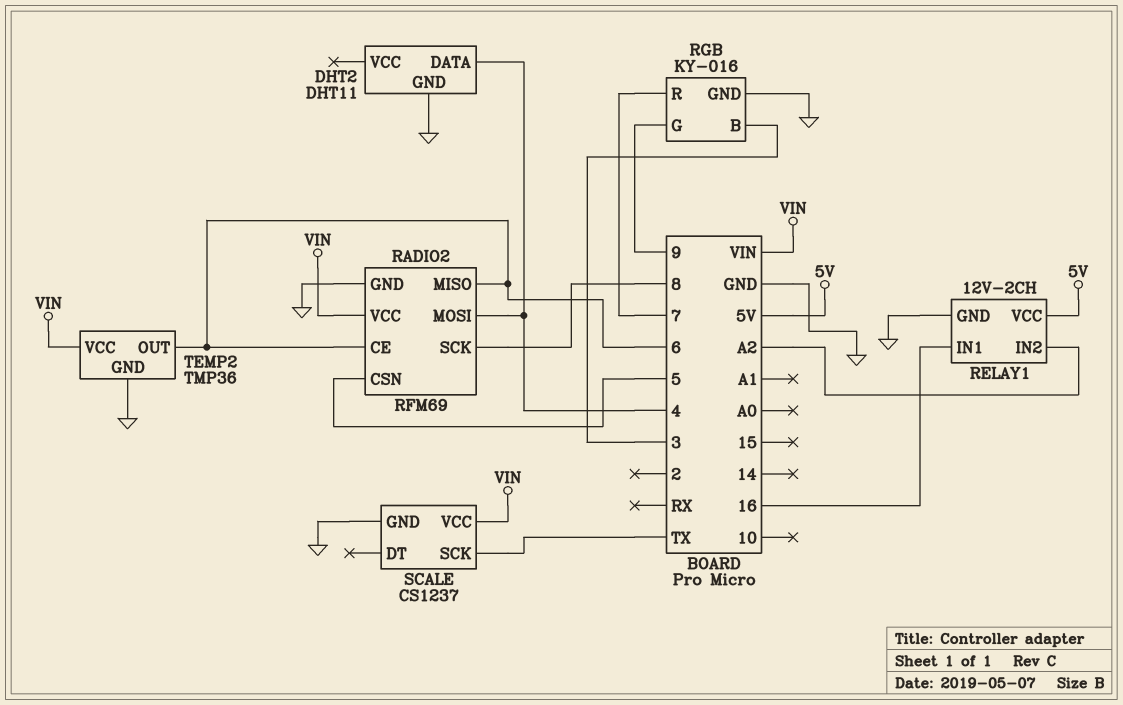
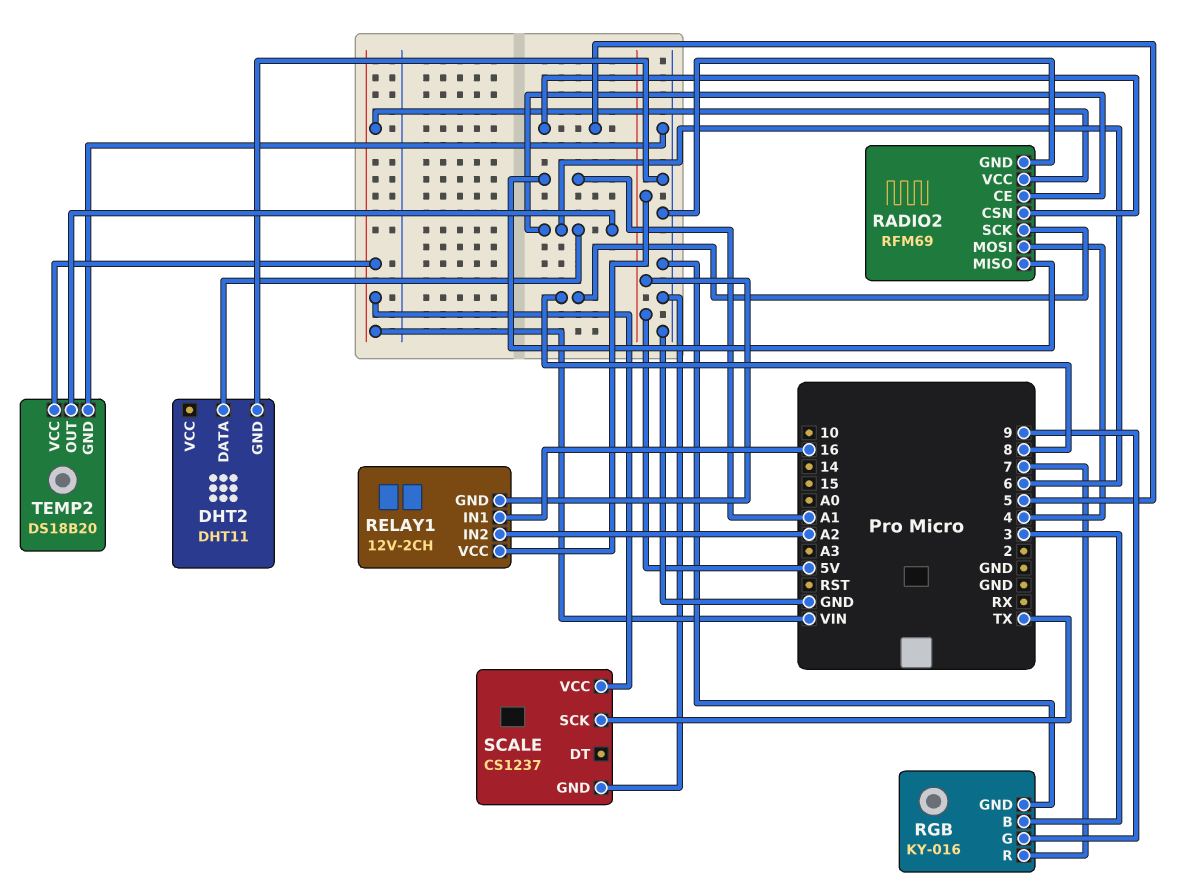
DHT2 pin DATA: 4 -> 6
RADIO2 pin MISO: 6 -> A1
RELAY1 pin GND: GND -> 5V
TEMP2: TMP36 -> DS18B20

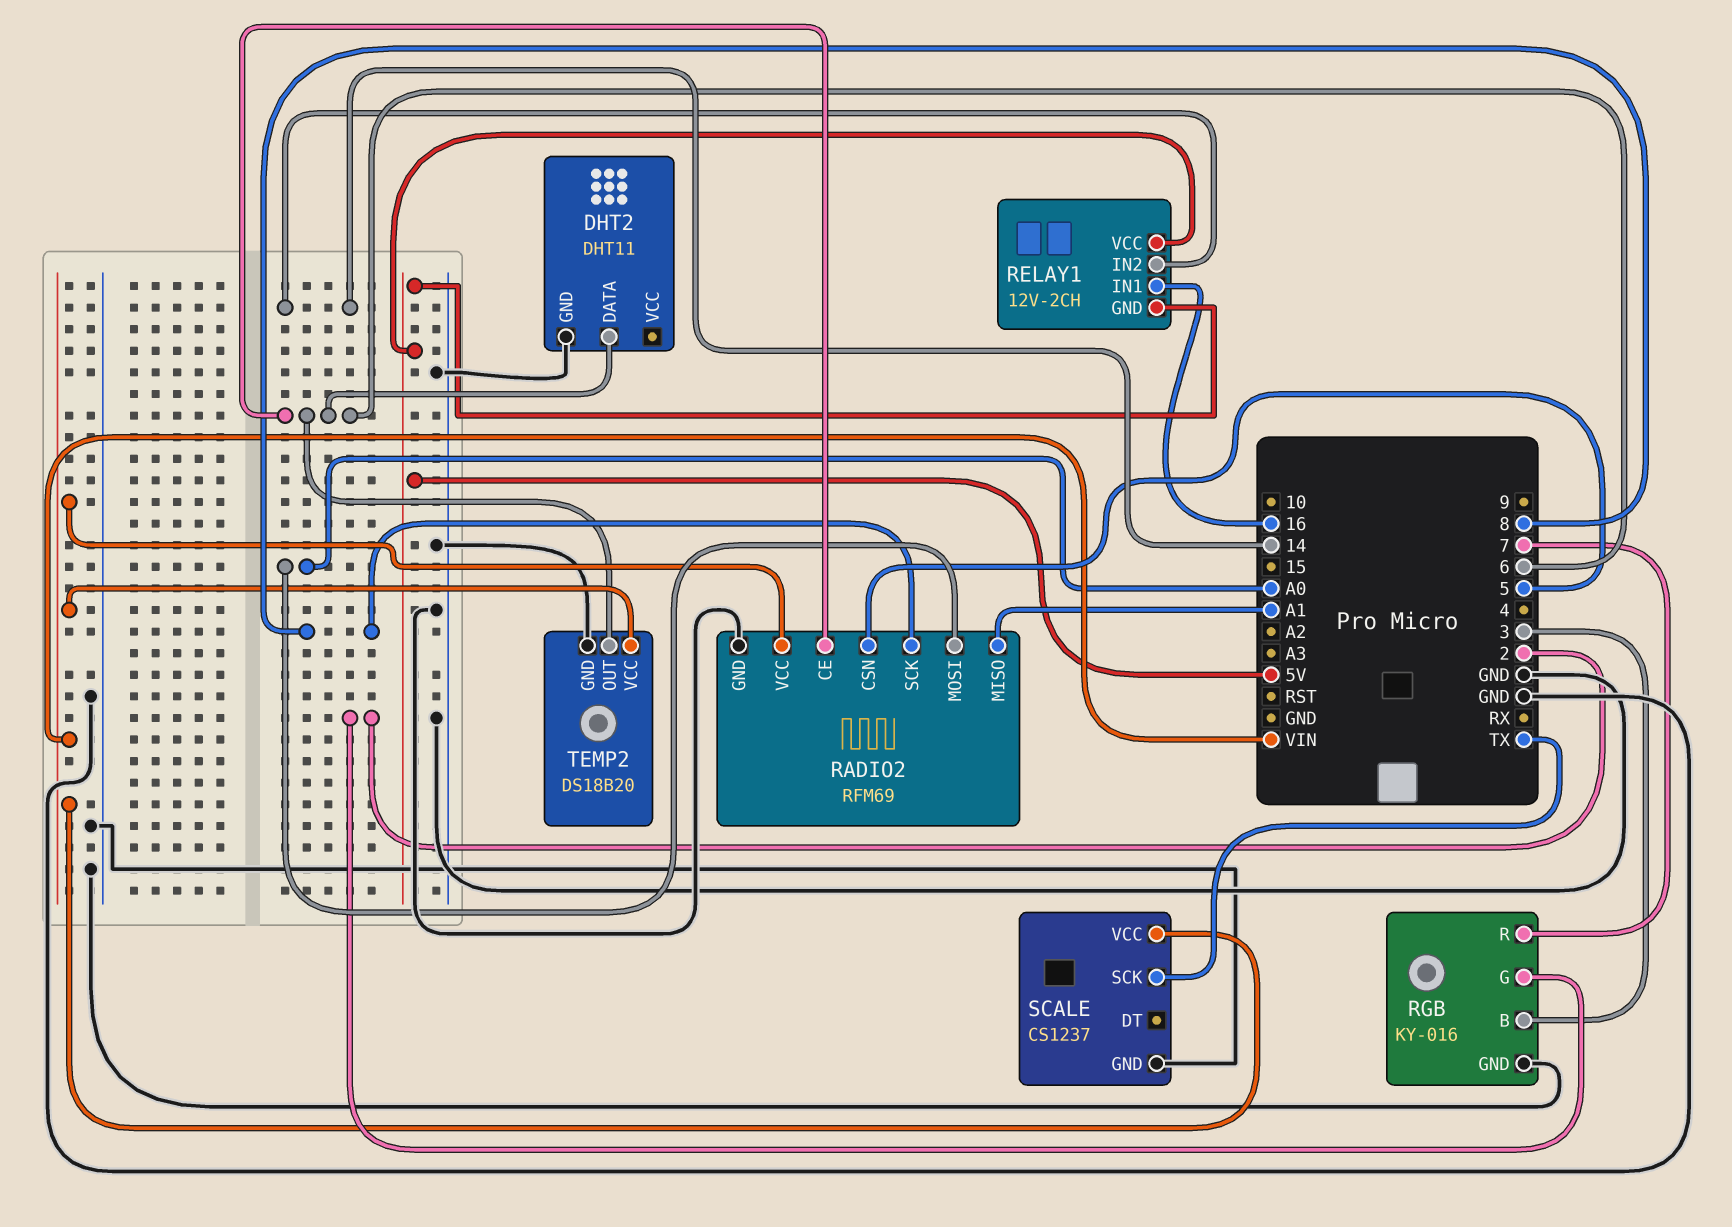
RADIO2 pin MOSI: 4 -> A0
RELAY1 pin IN2: A2 -> 14
RGB pin G: 9 -> 2

